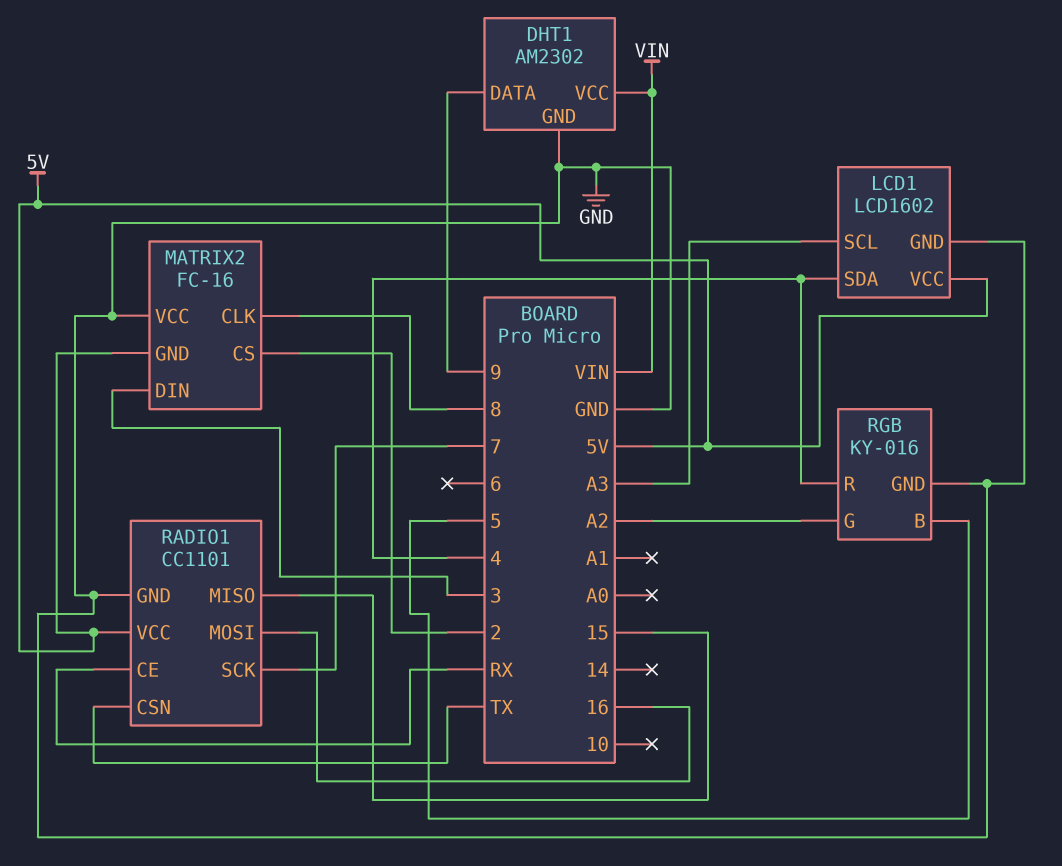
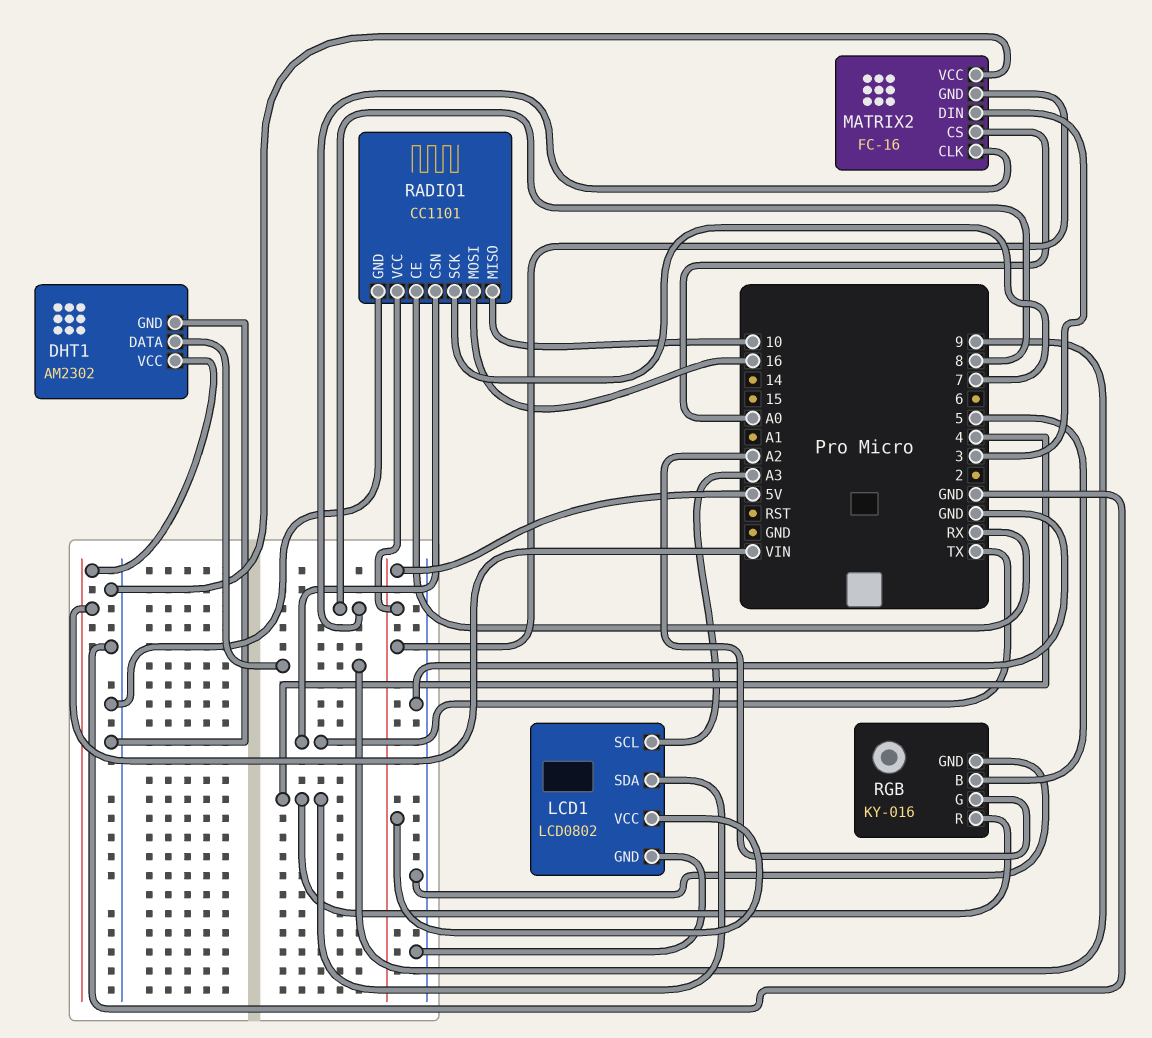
LCD1: LCD1602 -> LCD0802
MATRIX2 pin CS: 2 -> A0
RADIO1 pin MISO: 15 -> 10

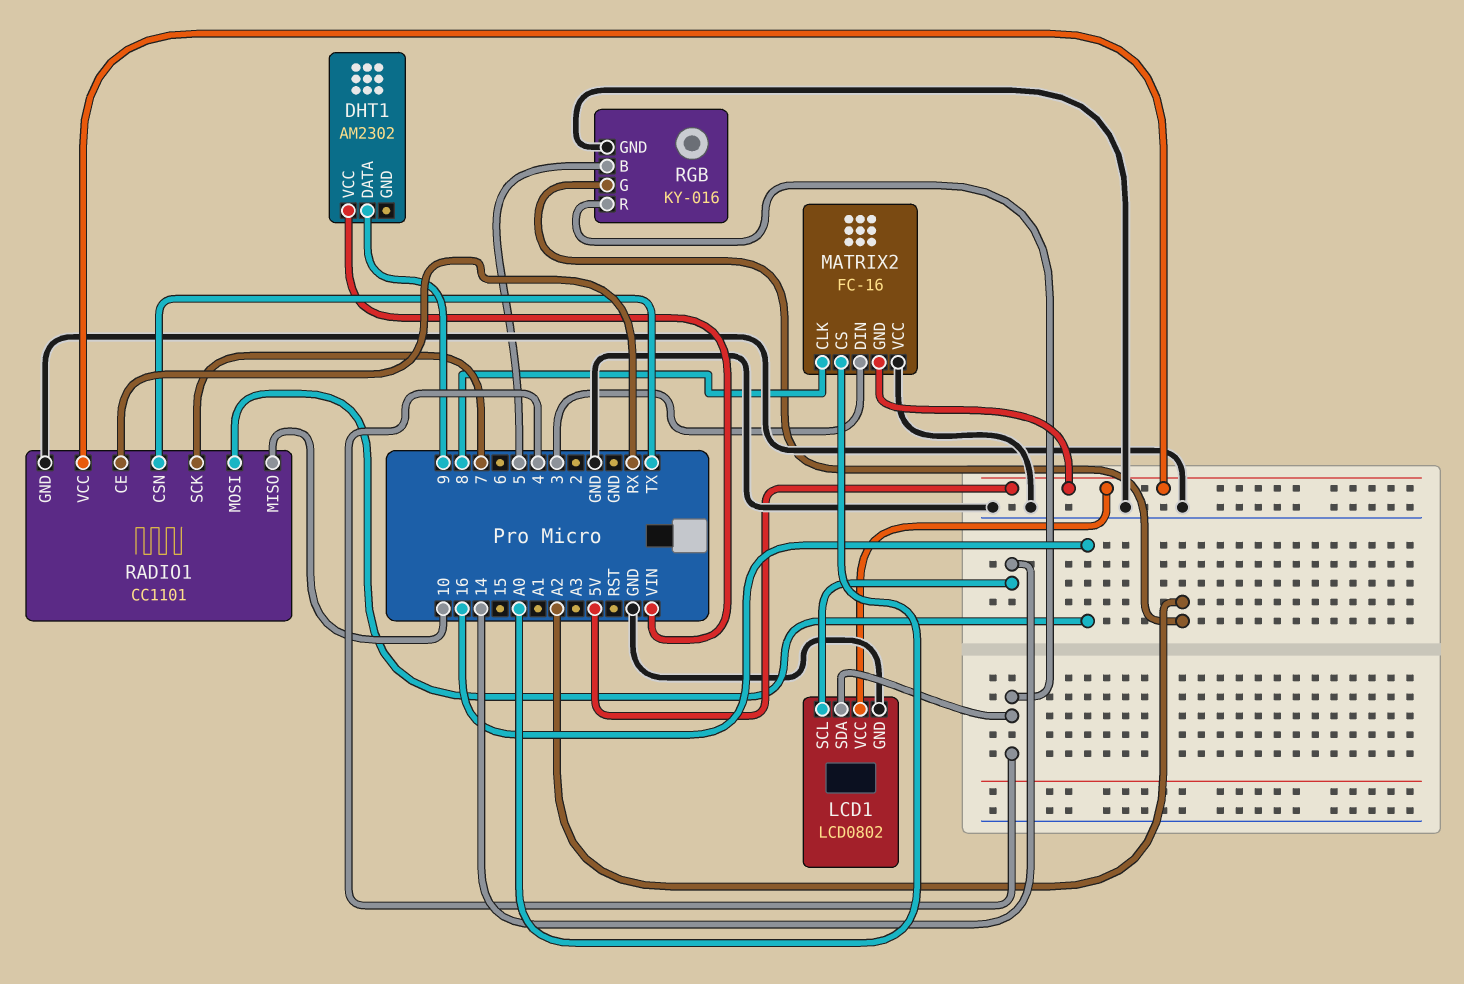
DHT1 pin GND: GND -> none
LCD1 pin SCL: A3 -> 14

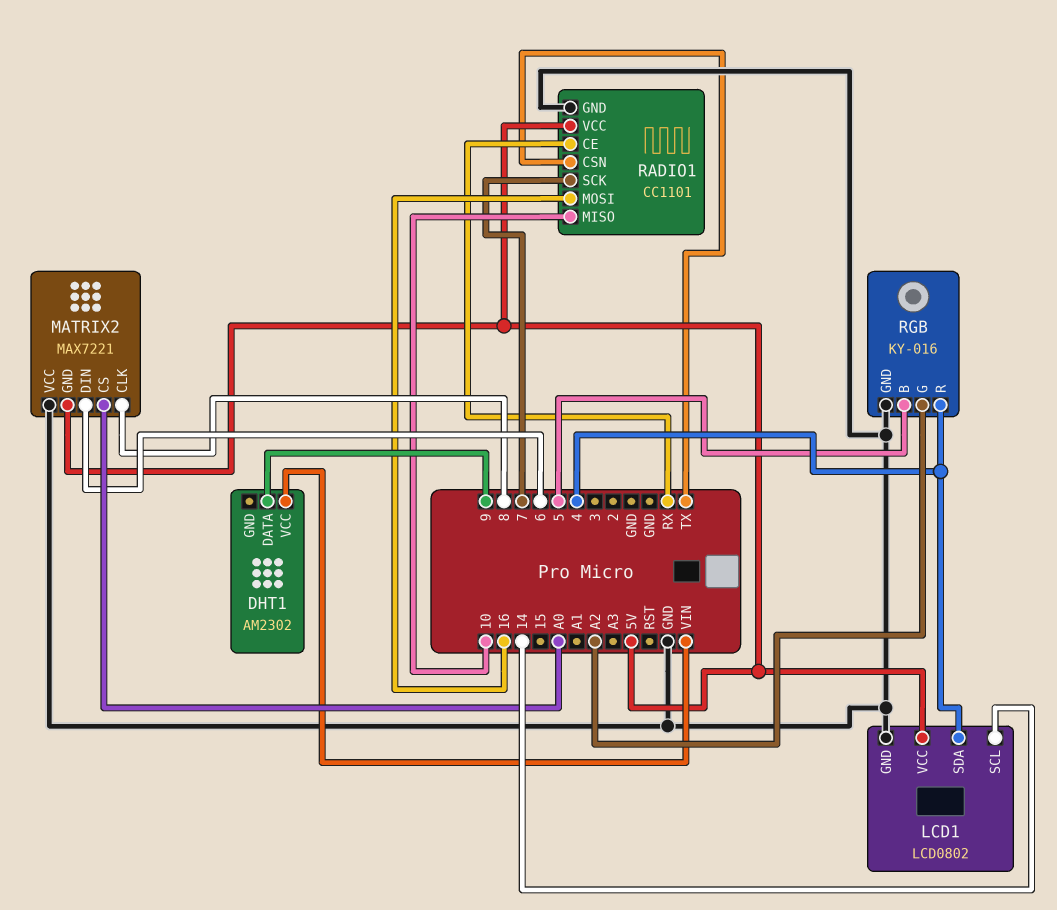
MATRIX2: FC-16 -> MAX7221
MATRIX2 pin DIN: 3 -> 6

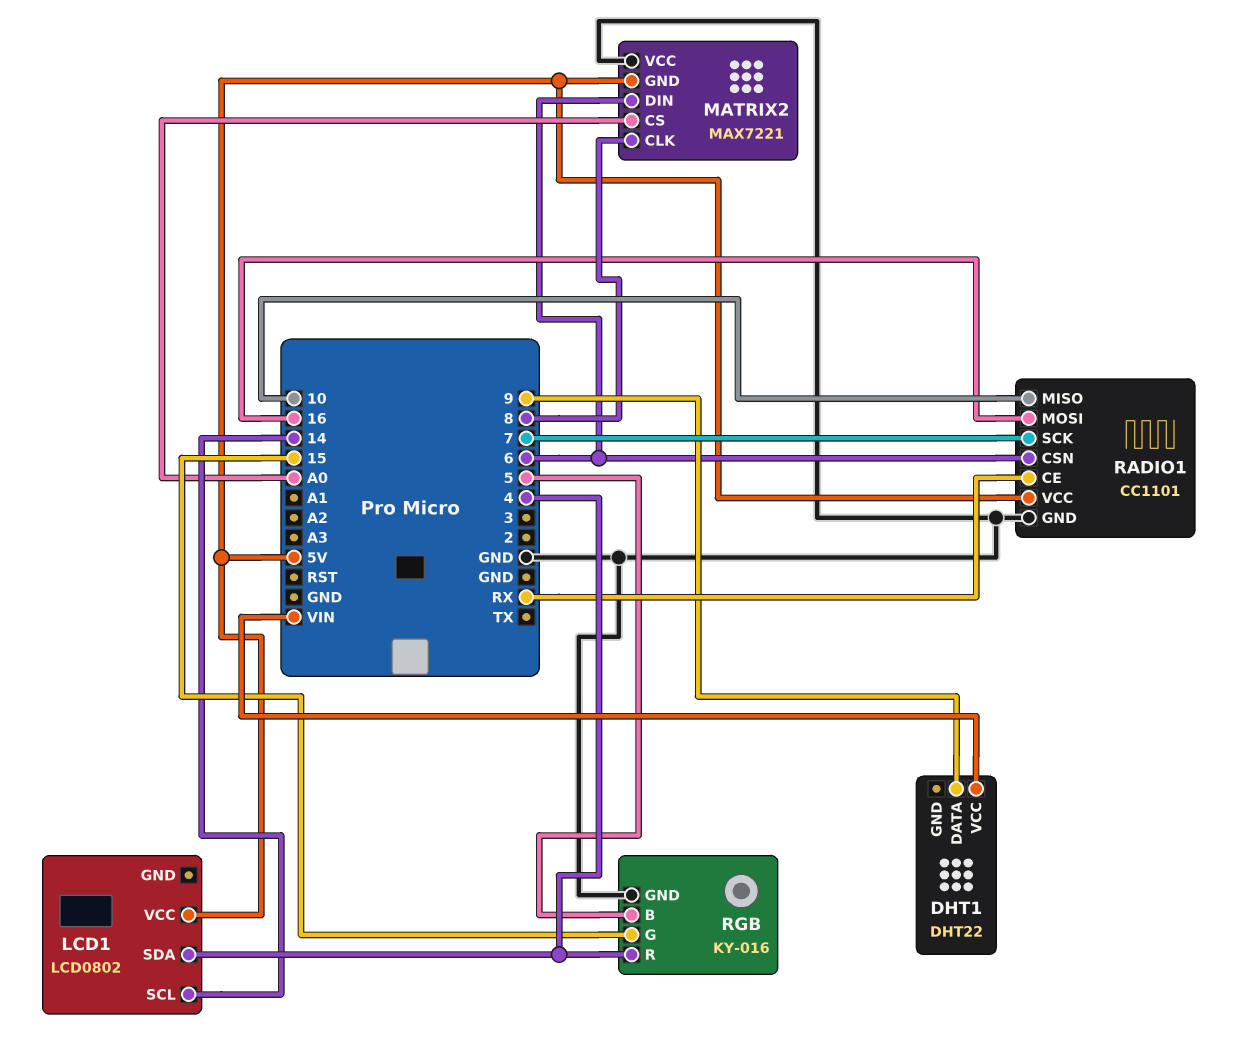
DHT1: AM2302 -> DHT22
LCD1 pin GND: GND -> none
RADIO1 pin CSN: TX -> 6
RGB pin G: A2 -> 15

